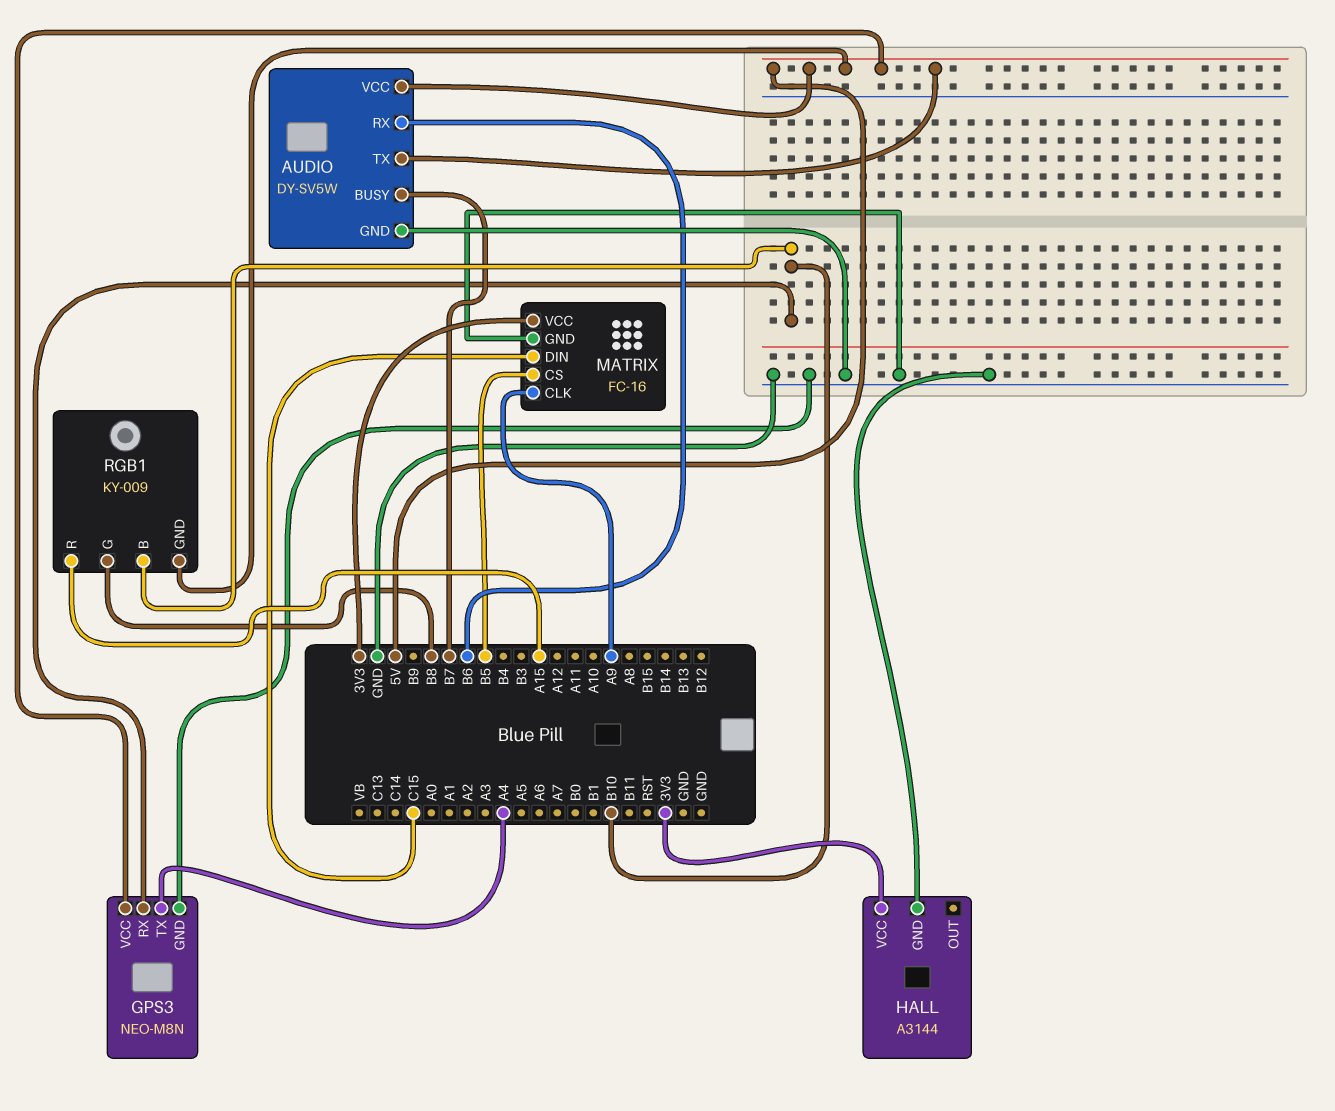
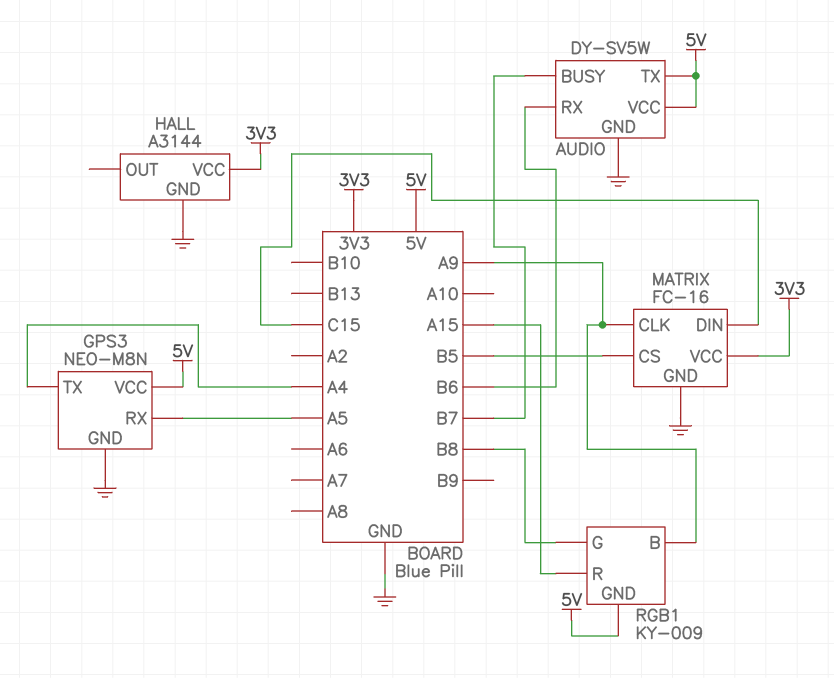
GPS3 pin RX: B10 -> A5
RGB1 pin B: B10 -> A9

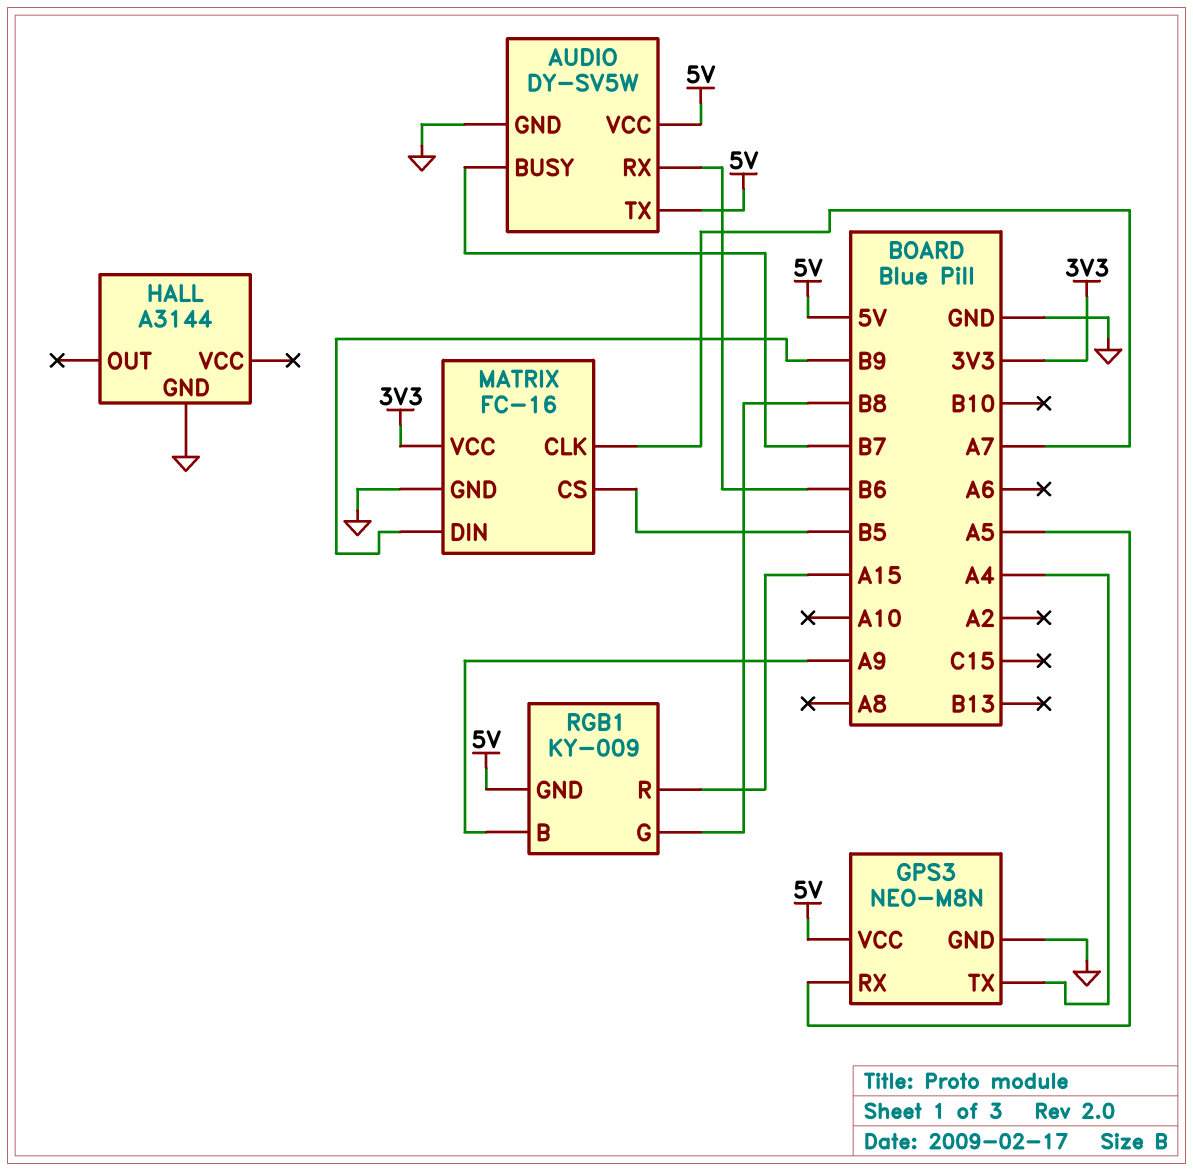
HALL pin VCC: 3V3 -> none
MATRIX pin CLK: A9 -> A7
MATRIX pin DIN: C15 -> B9

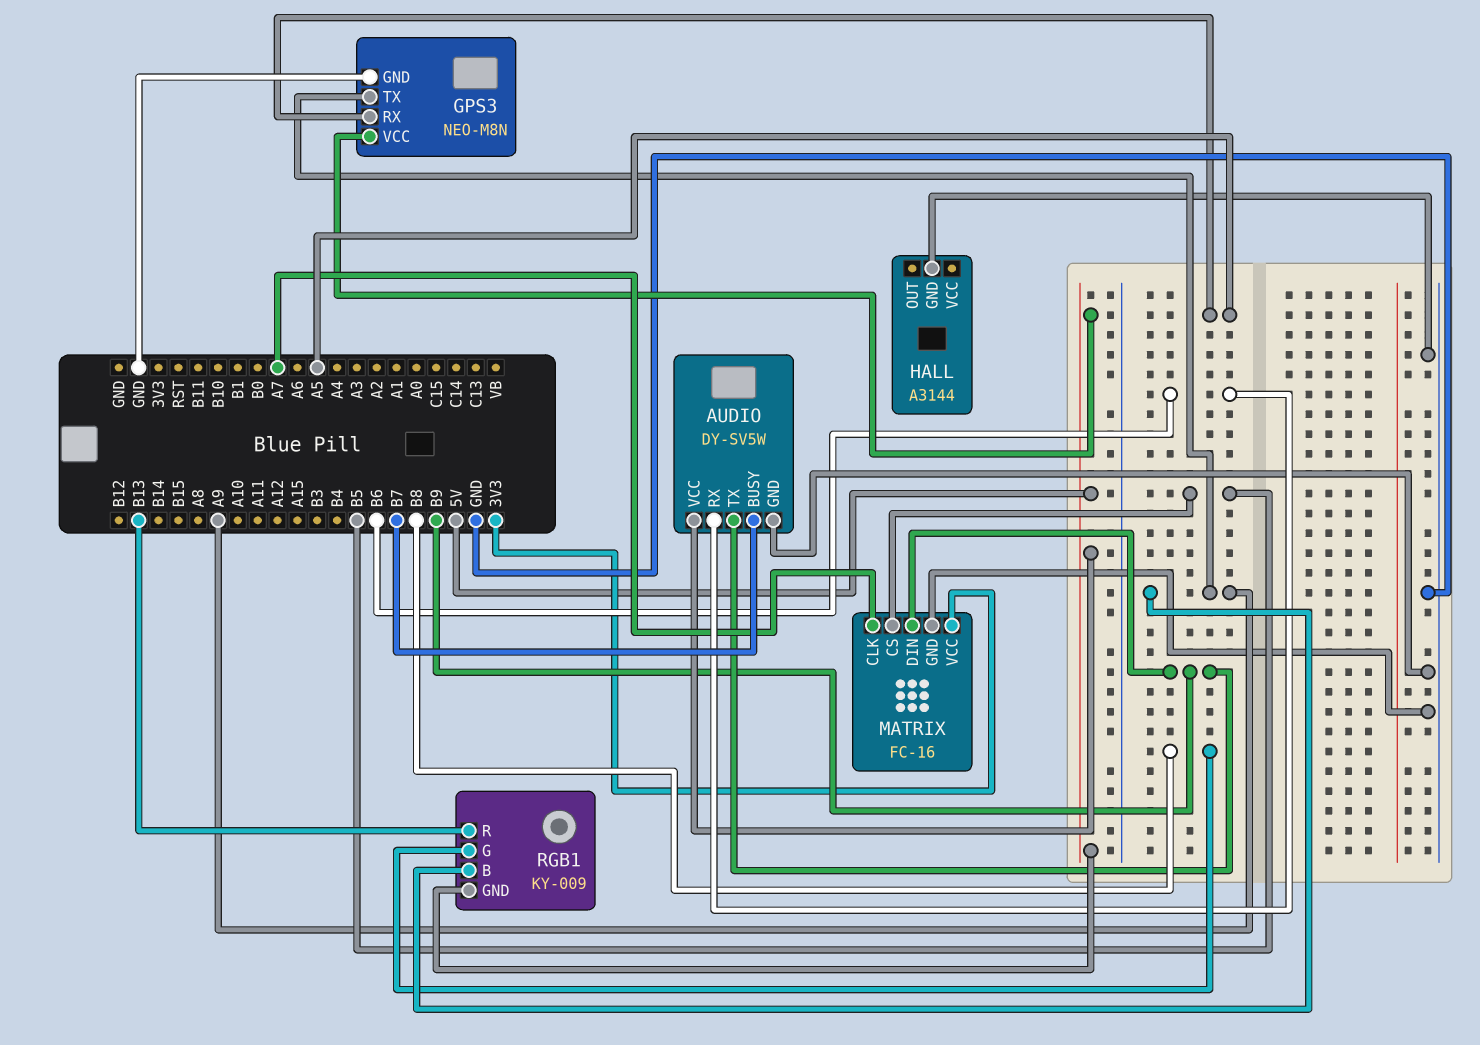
AUDIO pin TX: 5V -> B9
GPS3 pin TX: A4 -> A9
RGB1 pin R: A15 -> B13

